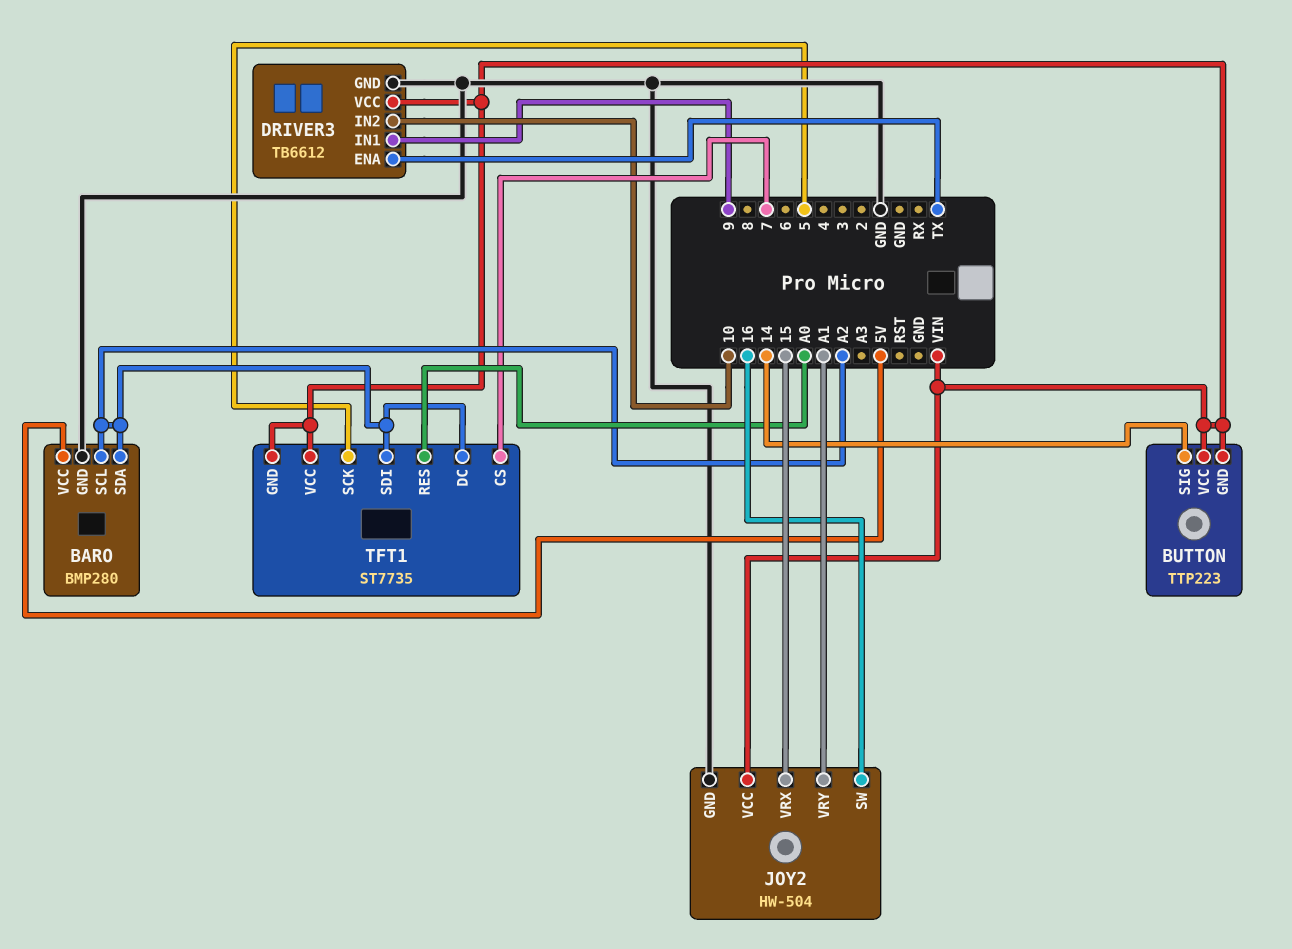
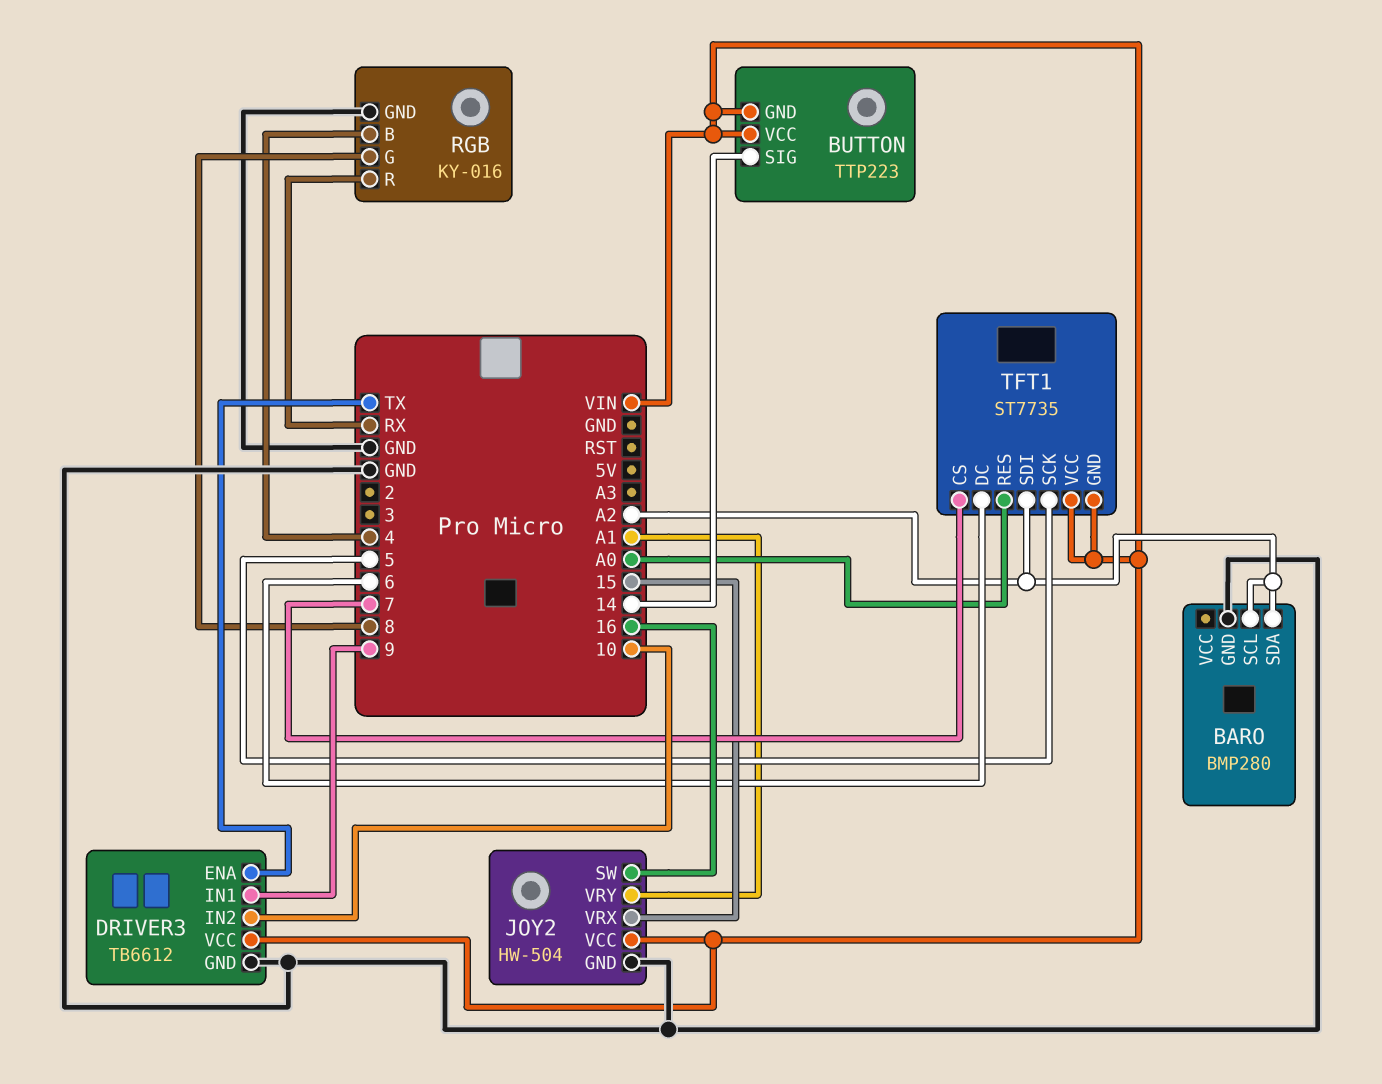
BARO pin VCC: 5V -> none
RGB: none -> KY-016
RGB pin B: none -> 4
RGB pin G: none -> 8
RGB pin GND: none -> GND
RGB pin R: none -> RX
TFT1 pin DC: A2 -> 6

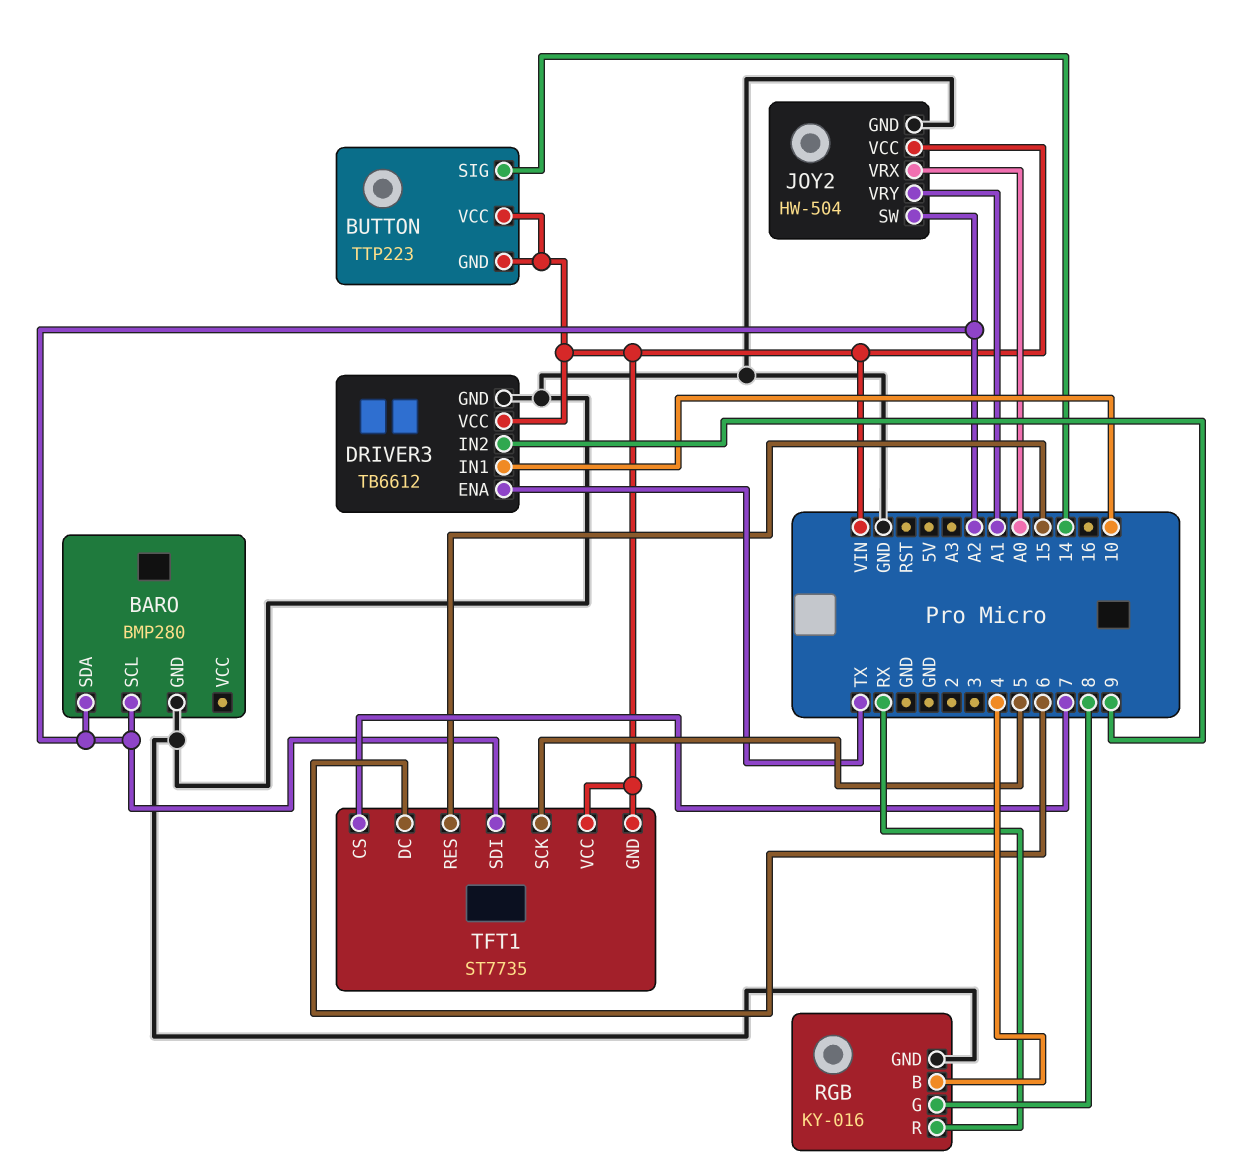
DRIVER3 pin IN1: 9 -> 10
DRIVER3 pin IN2: 10 -> 9
JOY2 pin SW: 16 -> A2
JOY2 pin VRX: 15 -> A0
TFT1 pin RES: A0 -> 15

